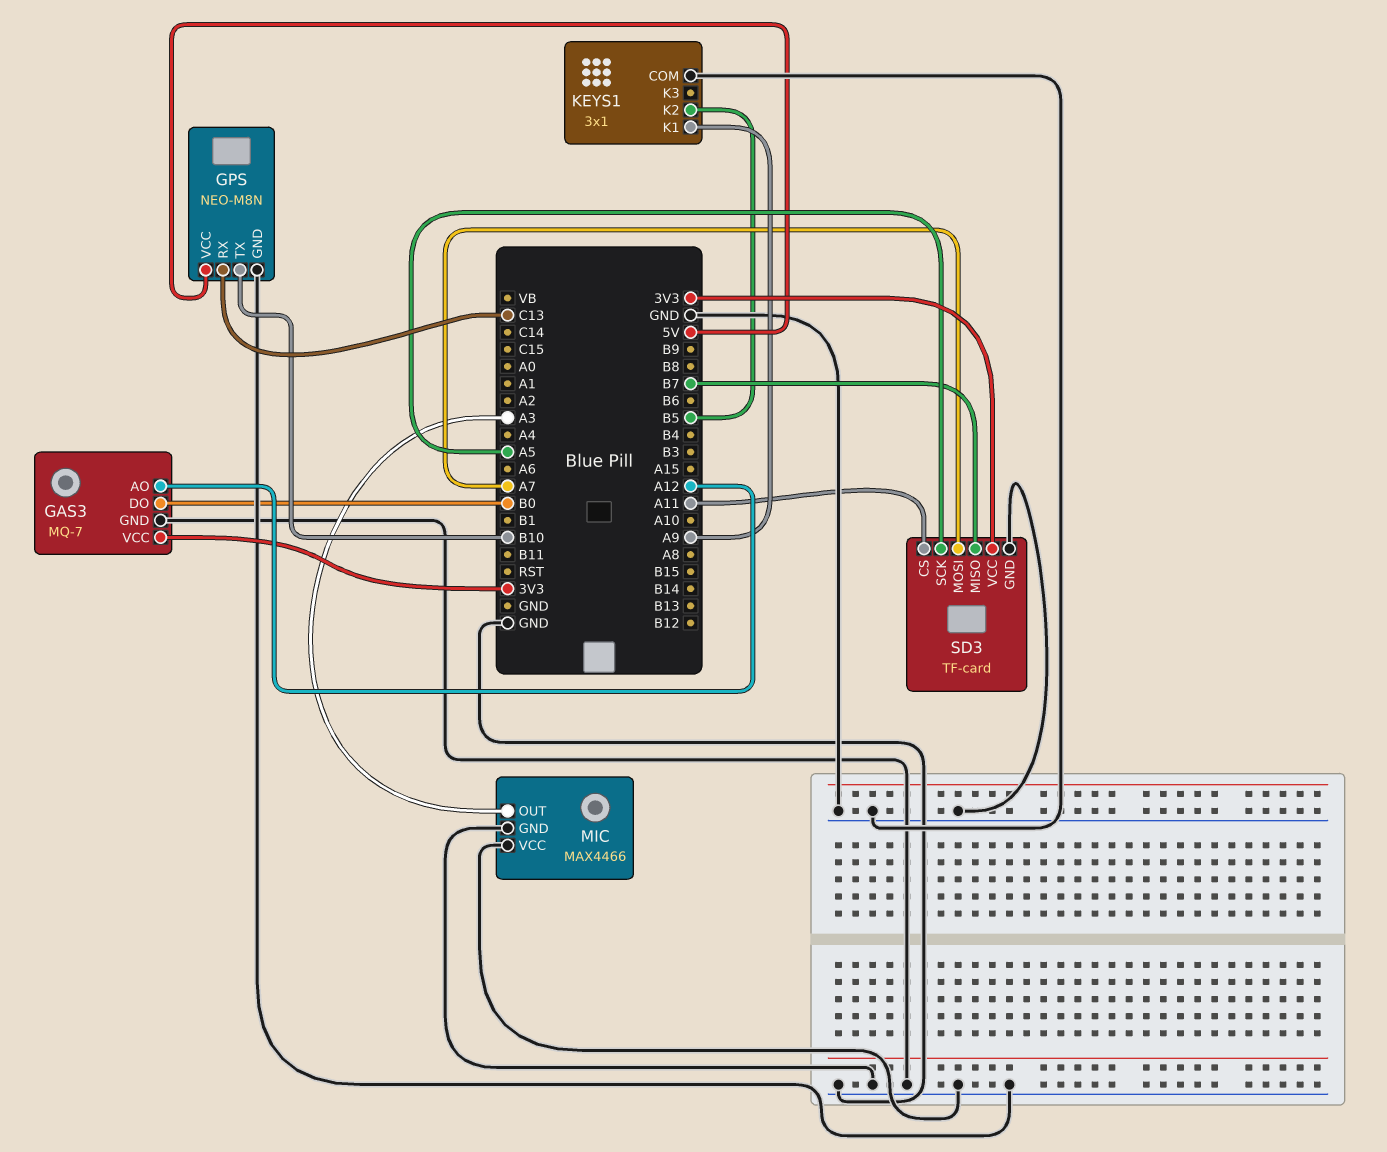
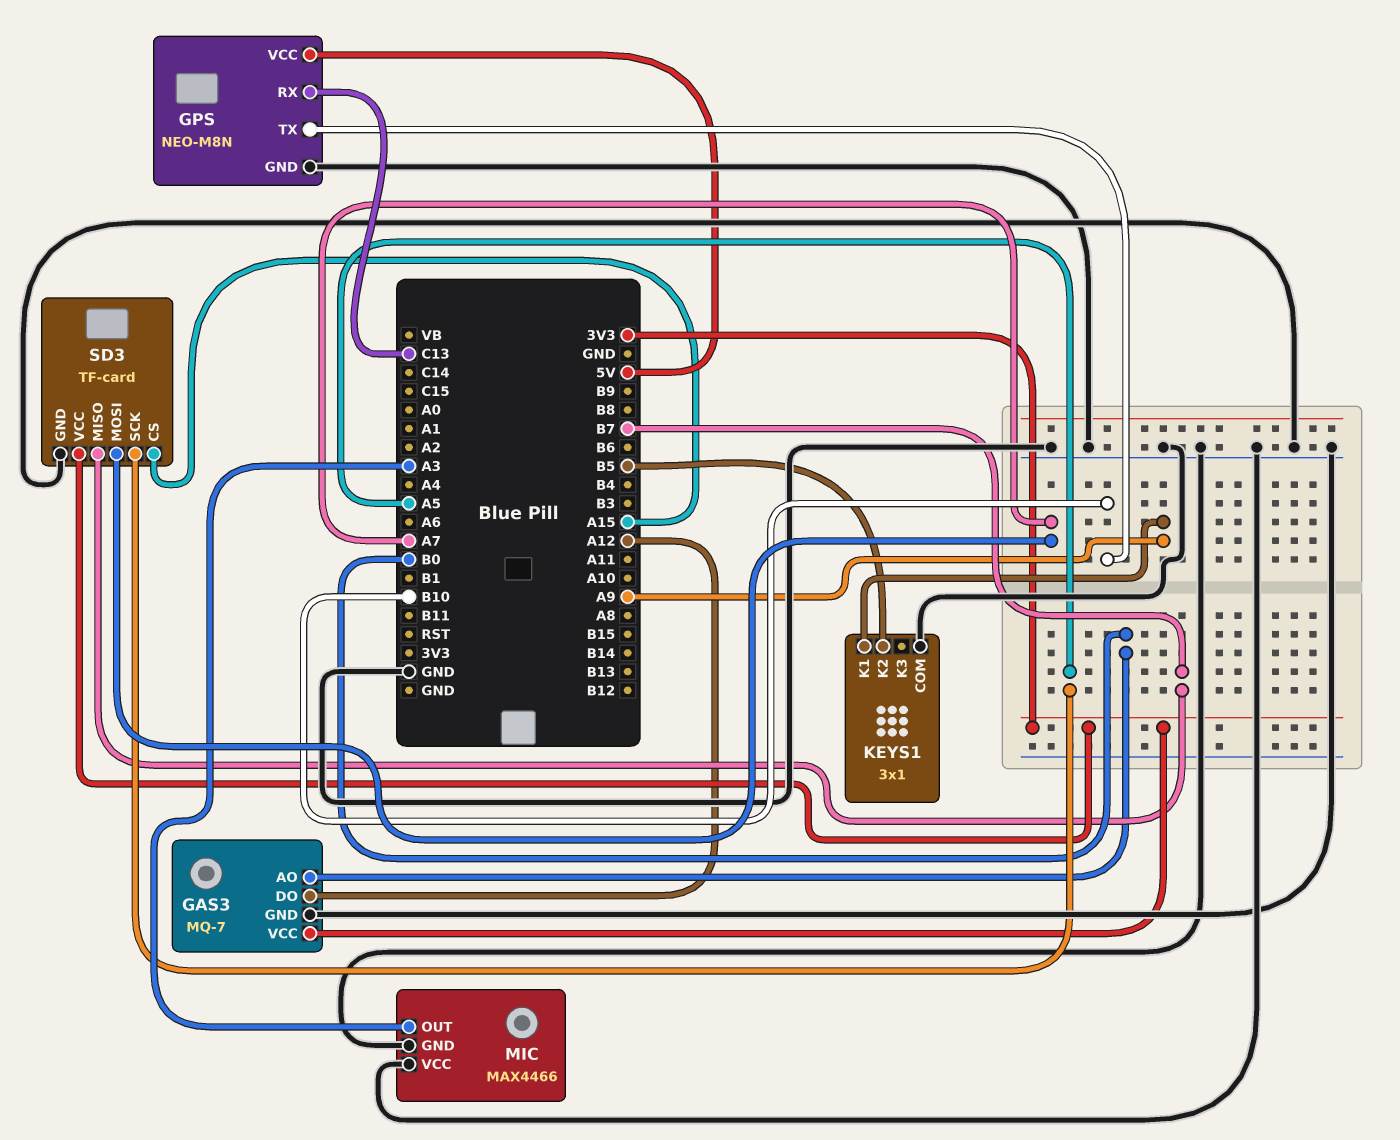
GAS3 pin AO: A12 -> B0
GAS3 pin DO: B0 -> A12
SD3 pin CS: A11 -> A15

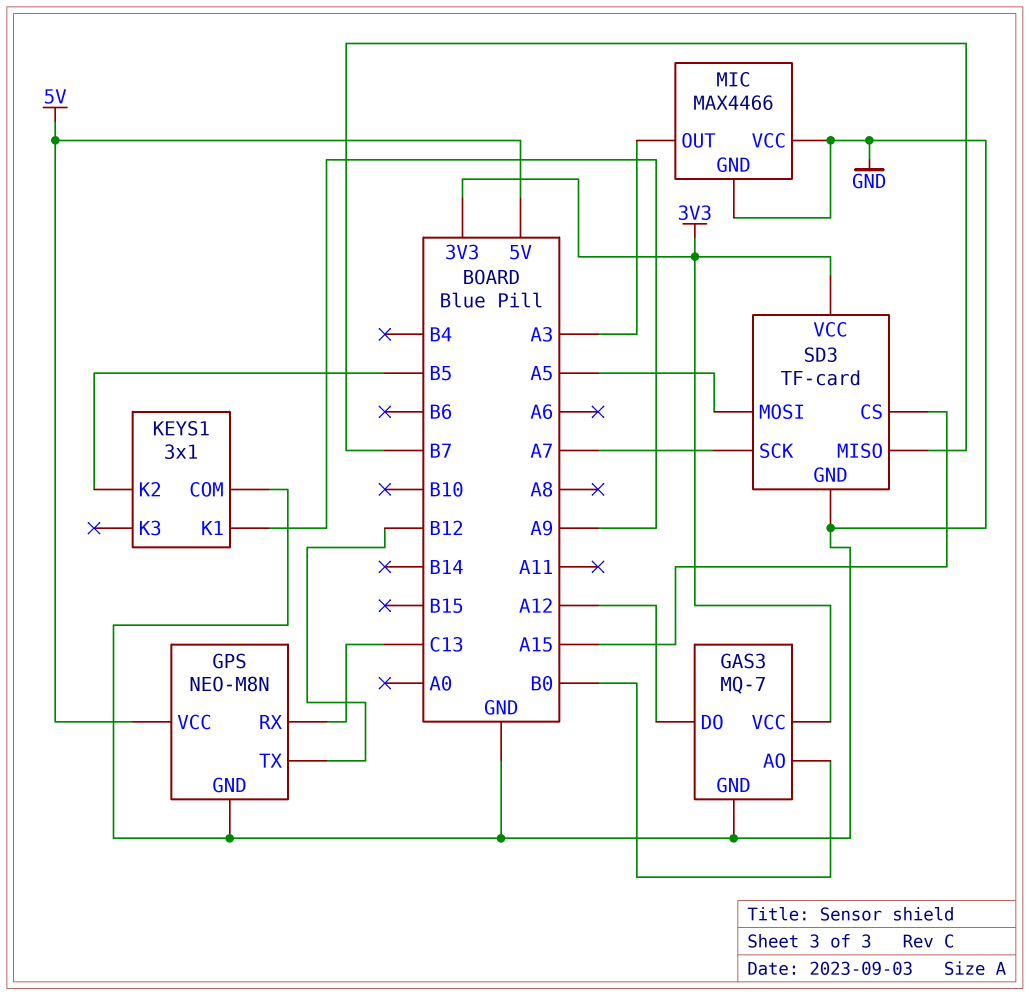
GPS pin TX: B10 -> B12
SD3 pin MOSI: A7 -> A5
SD3 pin SCK: A5 -> A7

